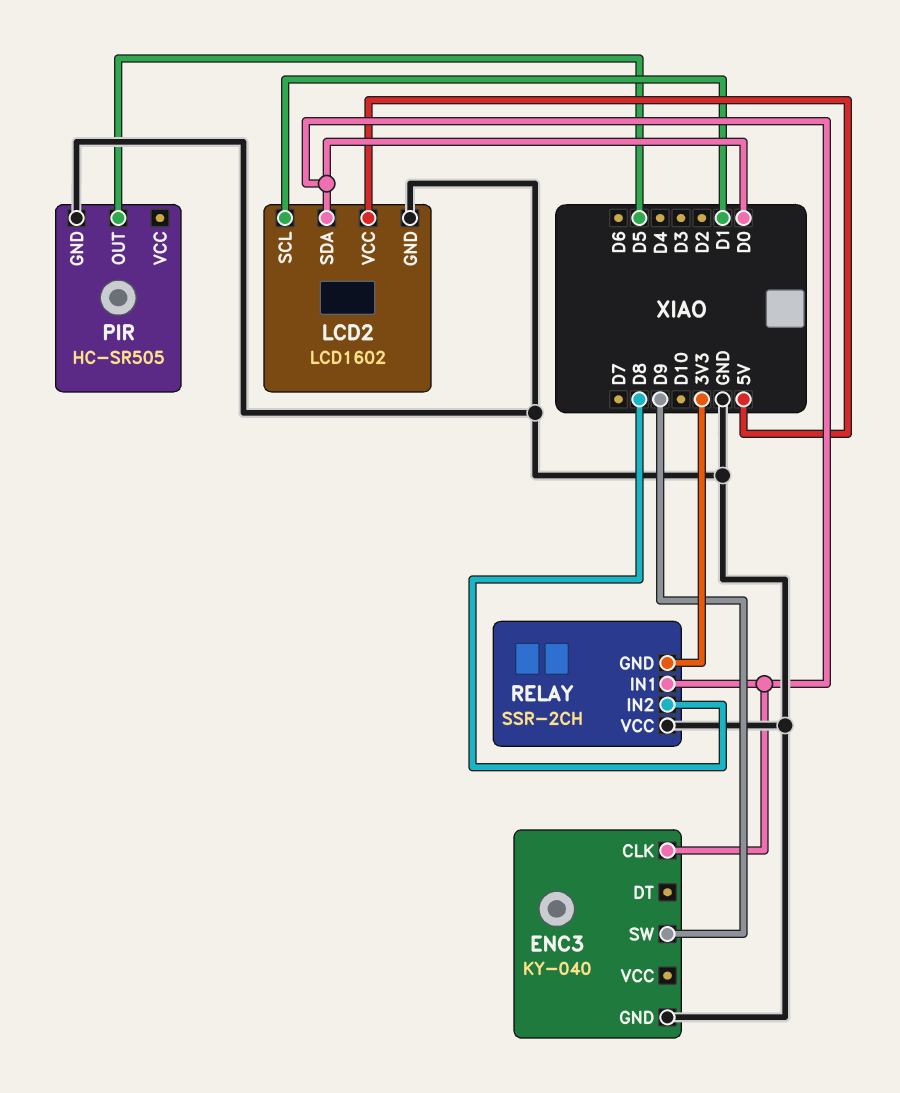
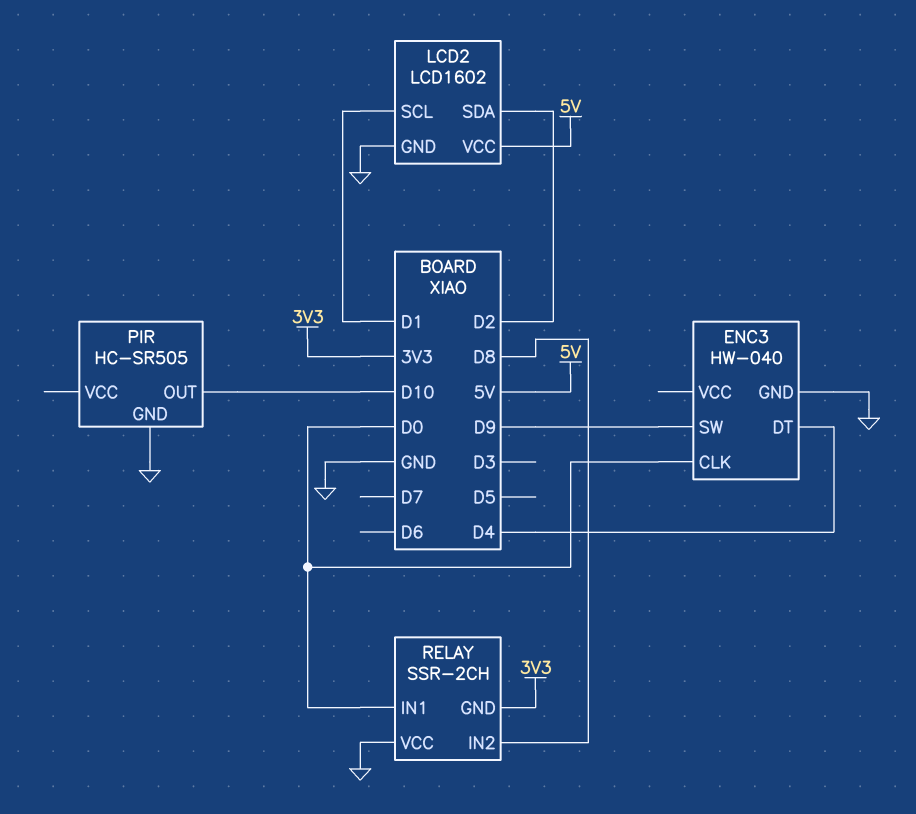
ENC3: KY-040 -> HW-040
ENC3 pin DT: none -> D4
LCD2 pin SDA: D0 -> D2
PIR pin OUT: D5 -> D10

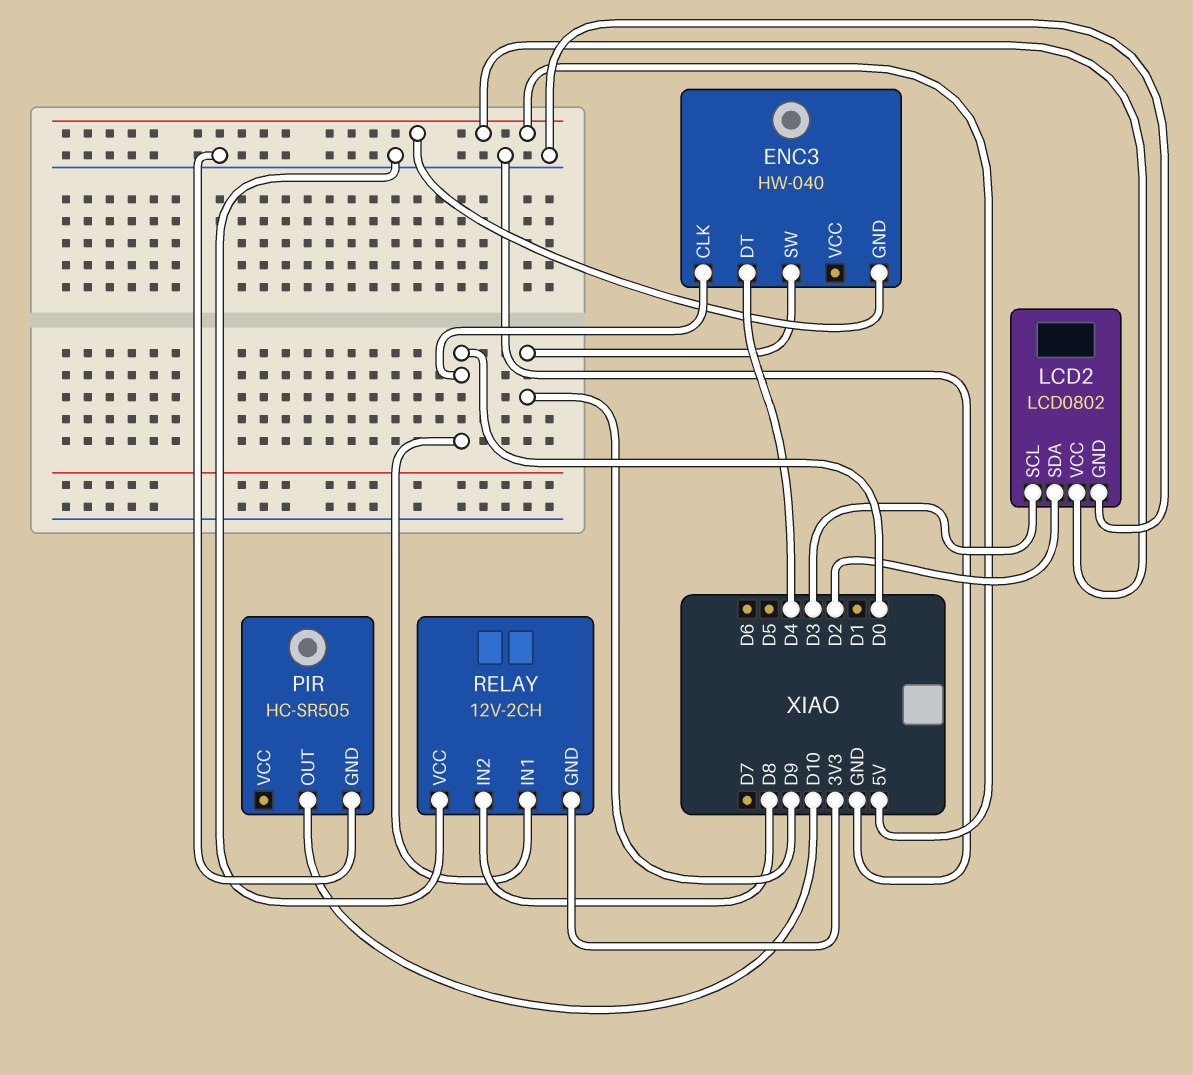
ENC3 pin GND: GND -> 5V
LCD2: LCD1602 -> LCD0802
LCD2 pin SCL: D1 -> D3
RELAY: SSR-2CH -> 12V-2CH

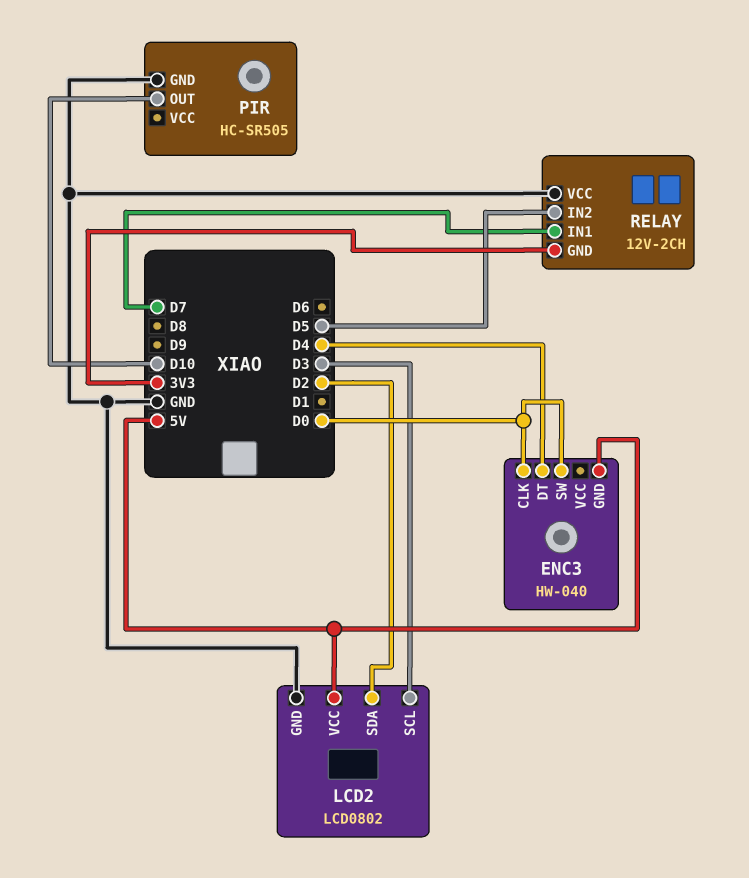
ENC3 pin SW: D9 -> D0
RELAY pin IN1: D0 -> D7
RELAY pin IN2: D8 -> D5

